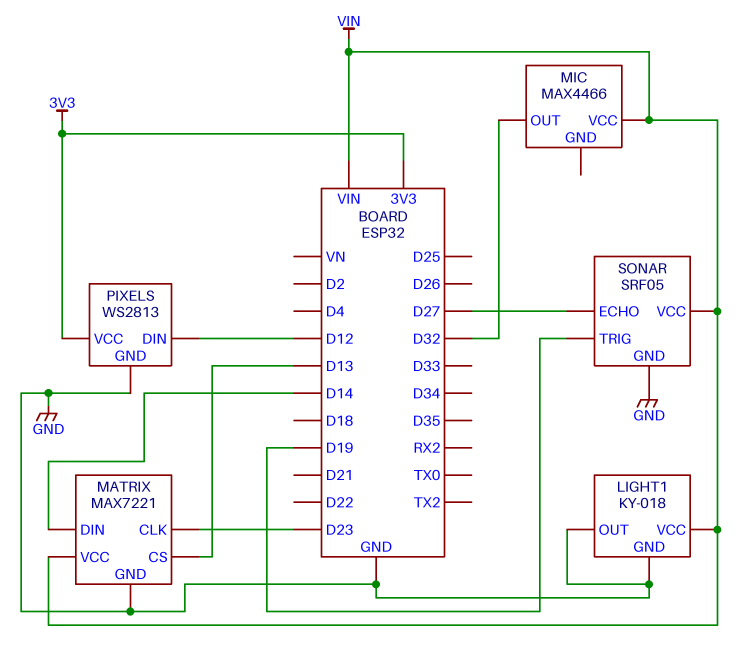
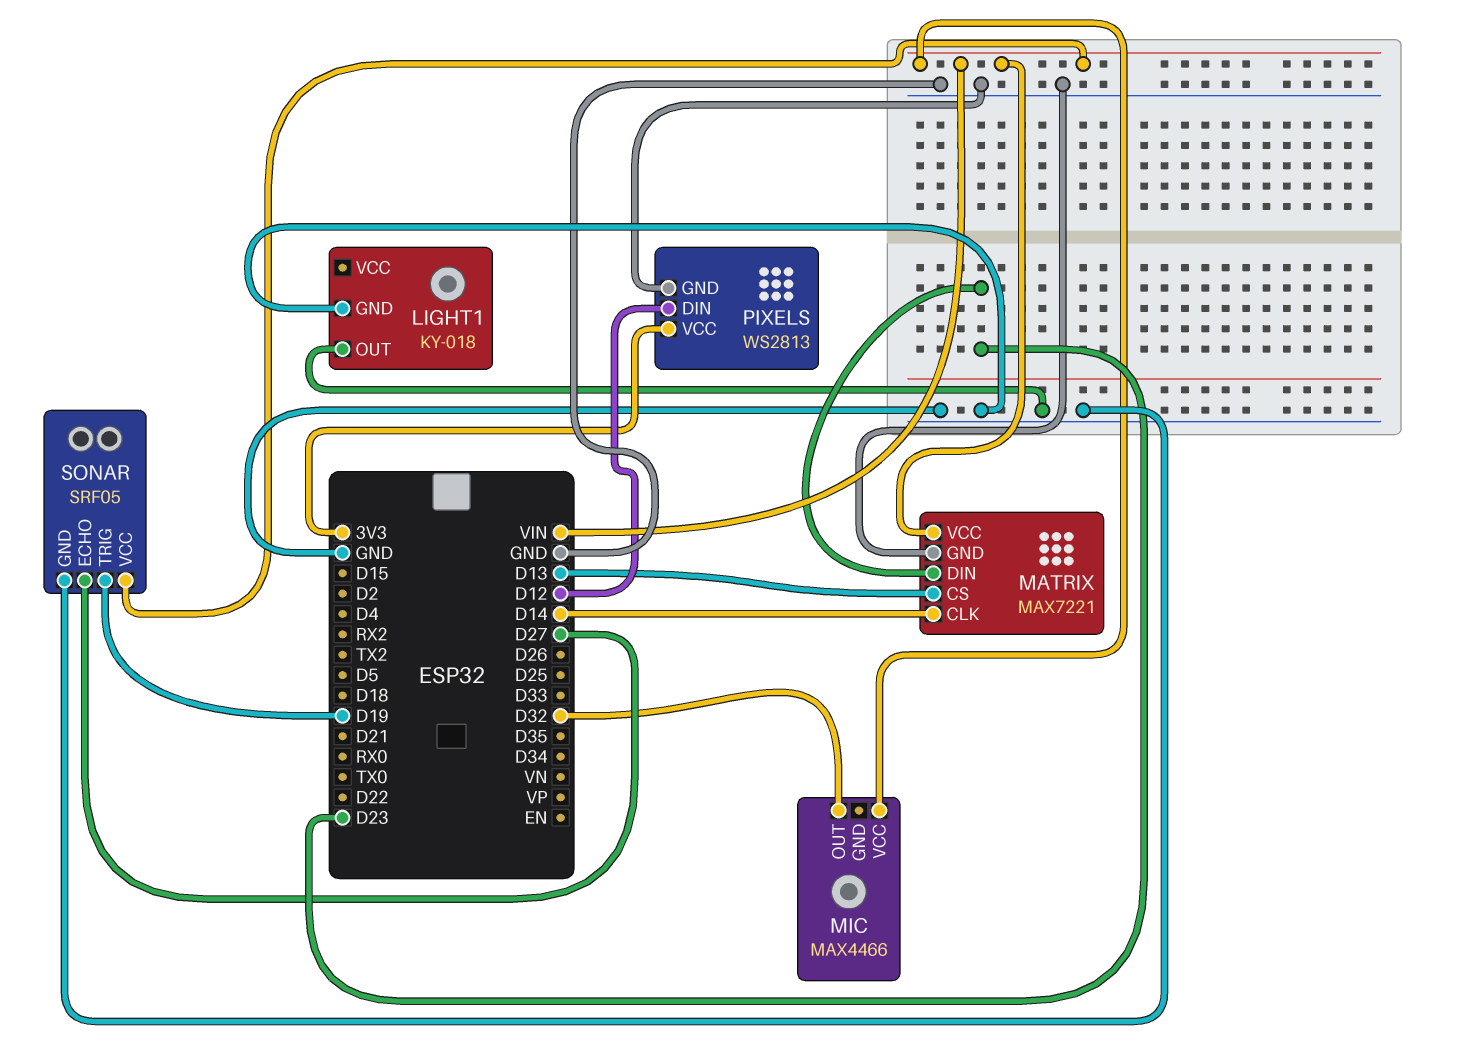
LIGHT1 pin VCC: VIN -> none
MATRIX pin CLK: D23 -> D14
MATRIX pin DIN: D14 -> D23

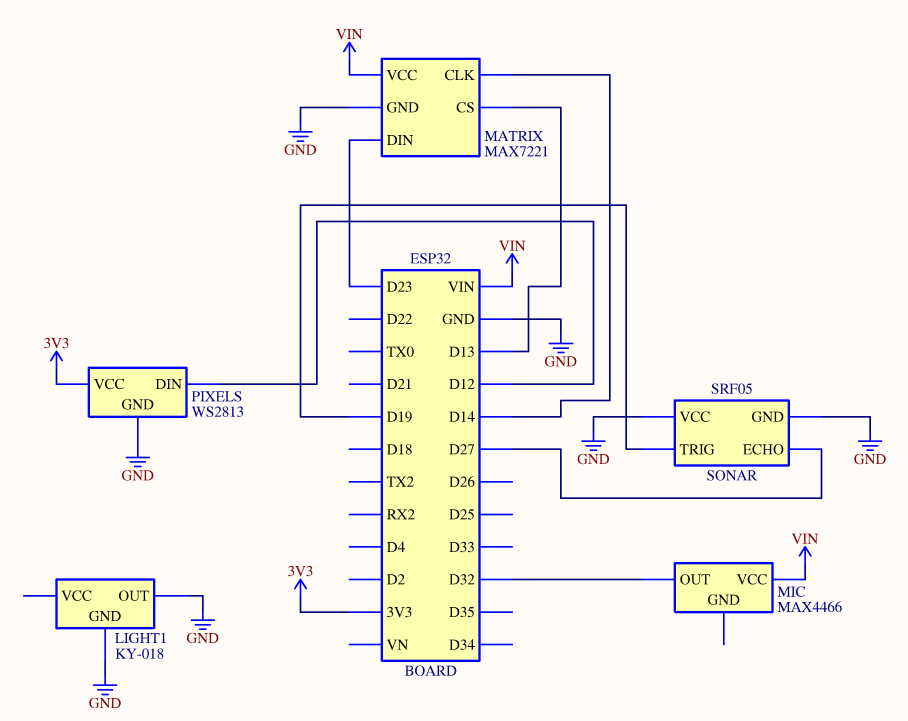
SONAR pin VCC: VIN -> GND

